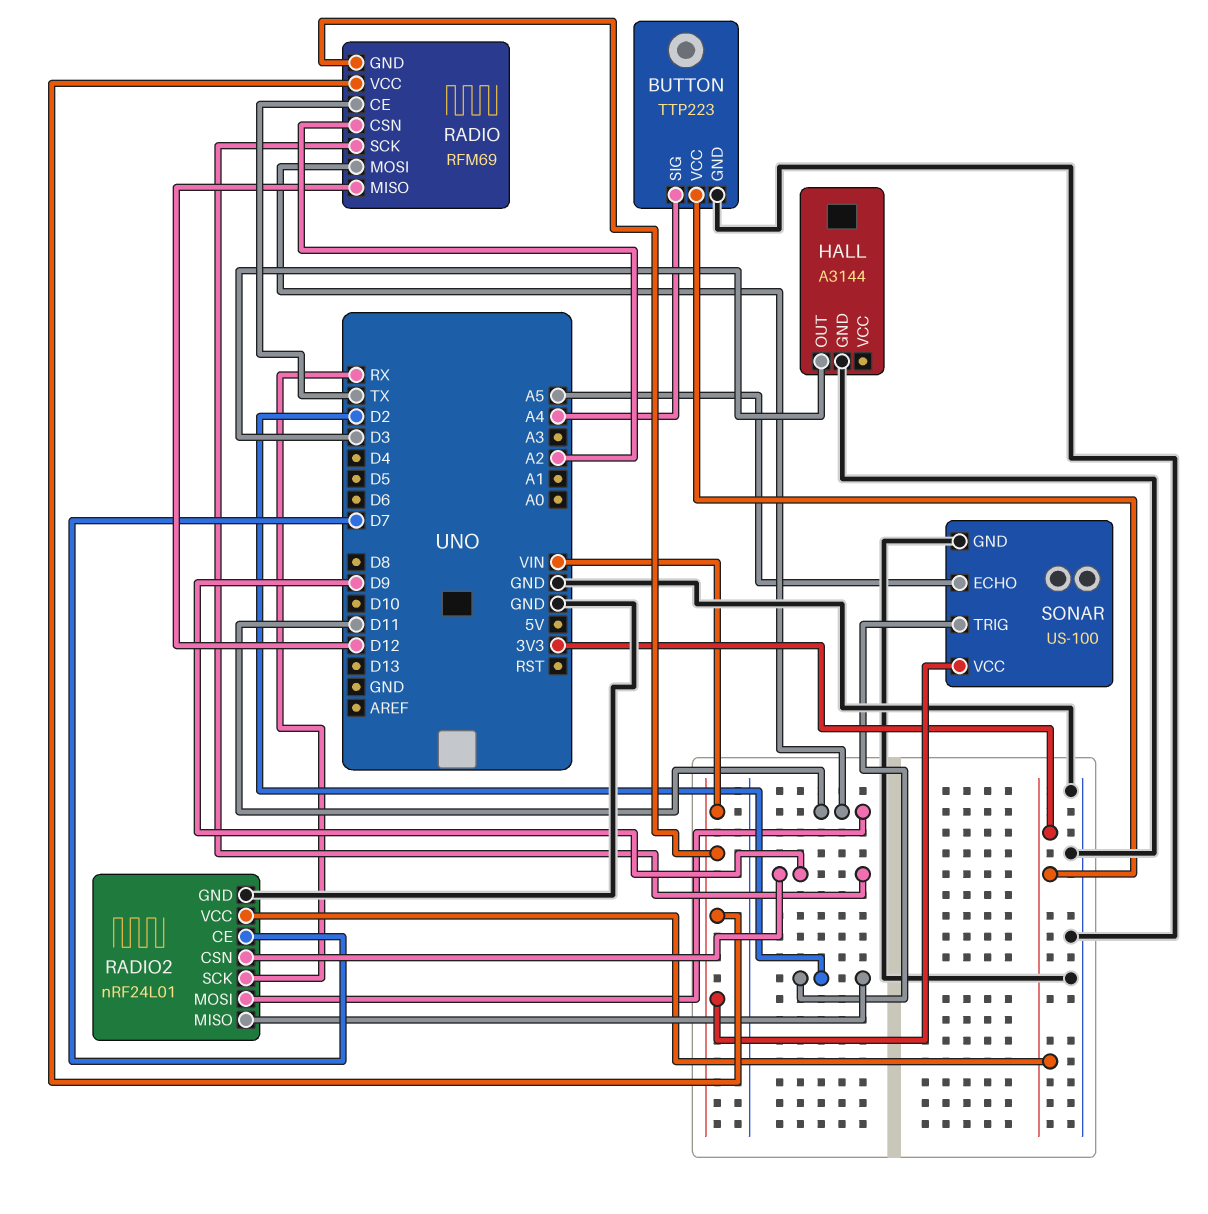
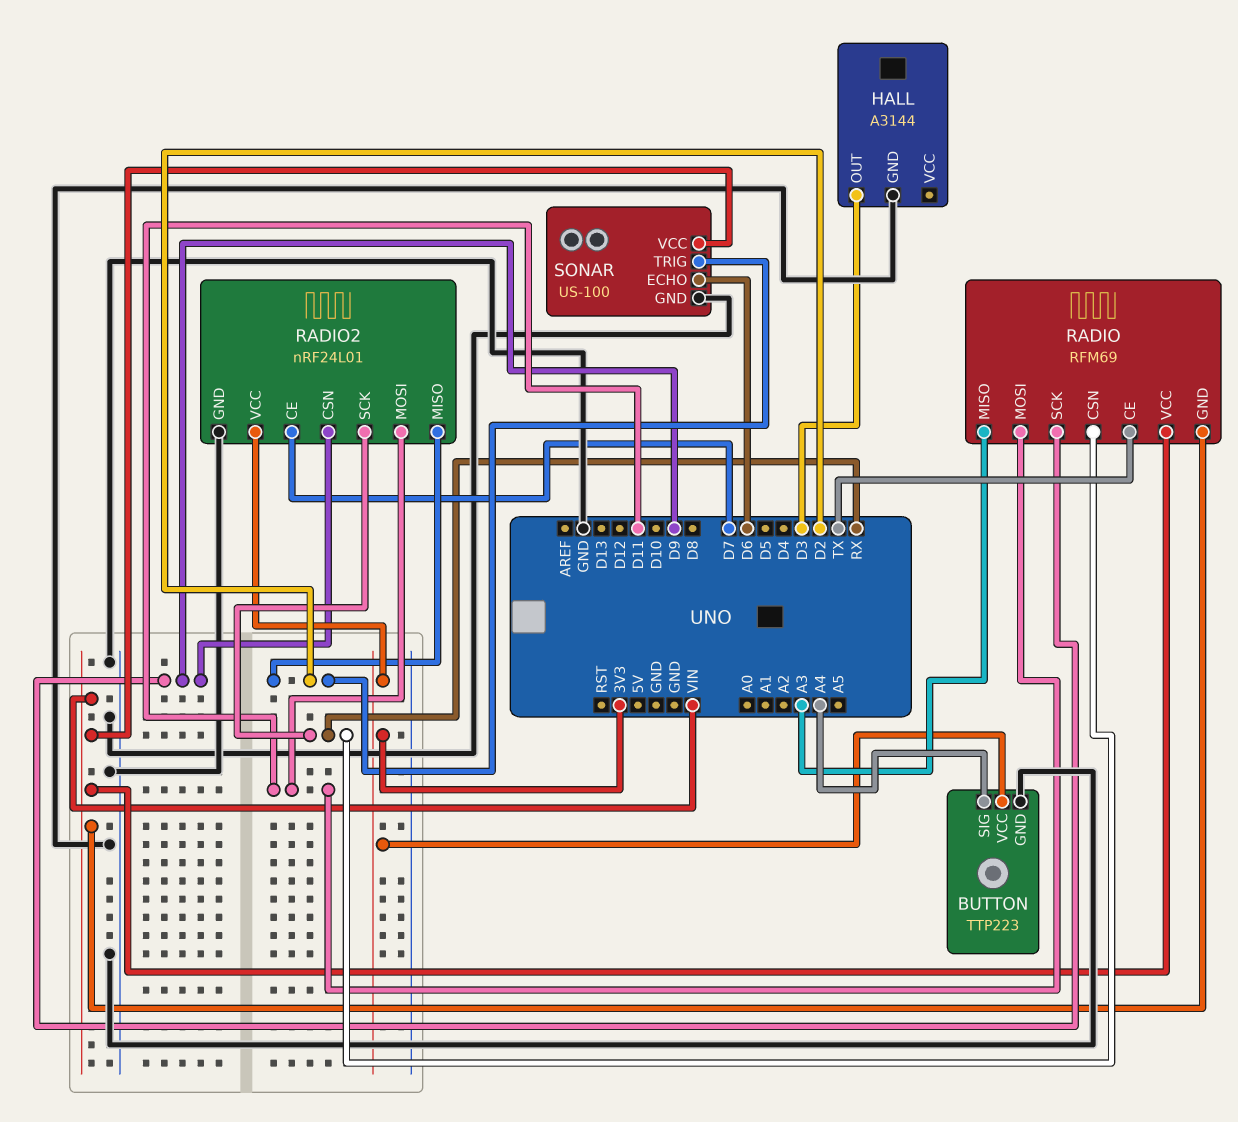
RADIO pin CSN: A2 -> RX
RADIO pin MISO: D12 -> A3
SONAR pin ECHO: A5 -> D6

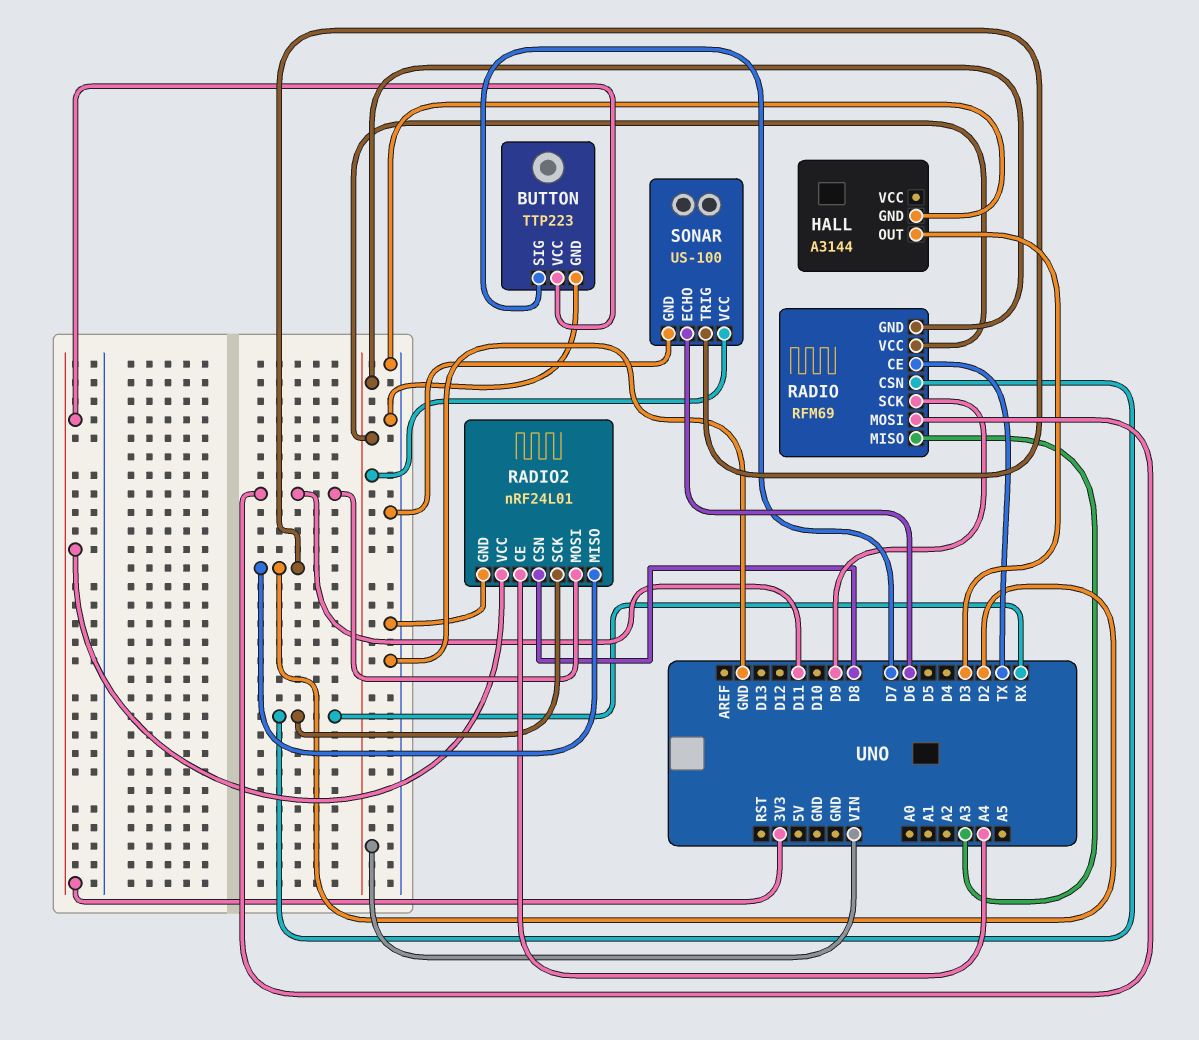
BUTTON pin SIG: A4 -> D7
RADIO2 pin CE: D7 -> A4
RADIO2 pin CSN: D9 -> D8

